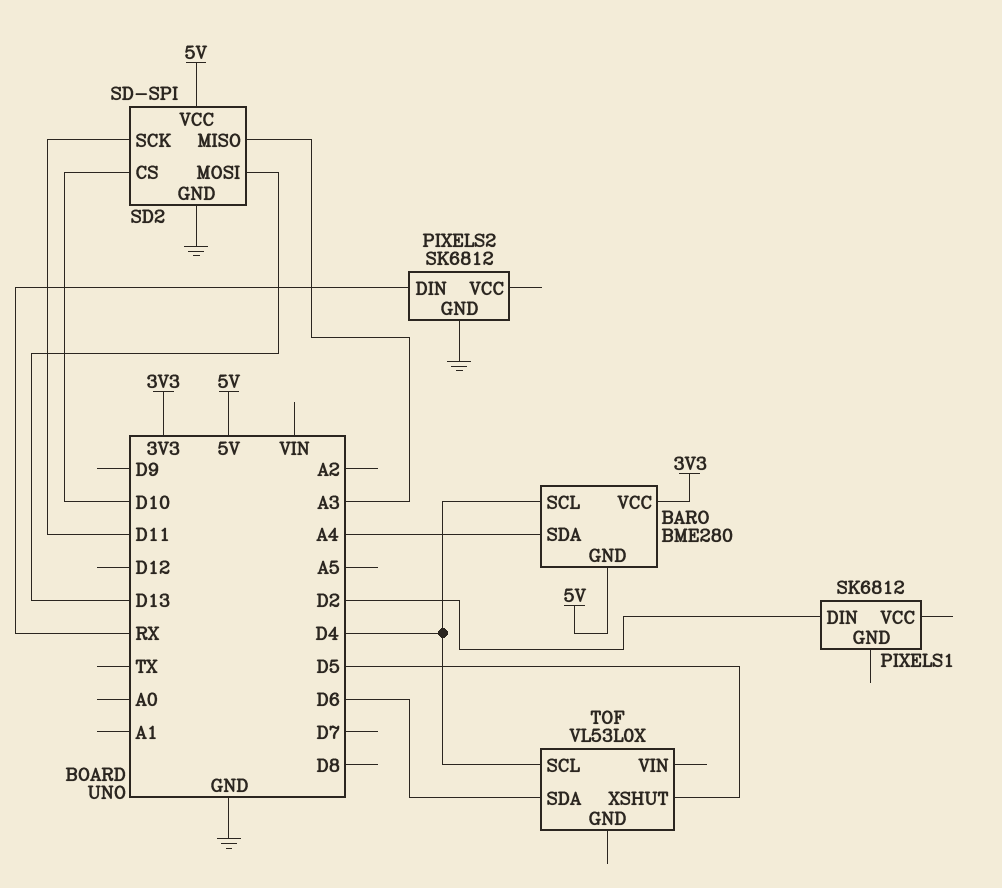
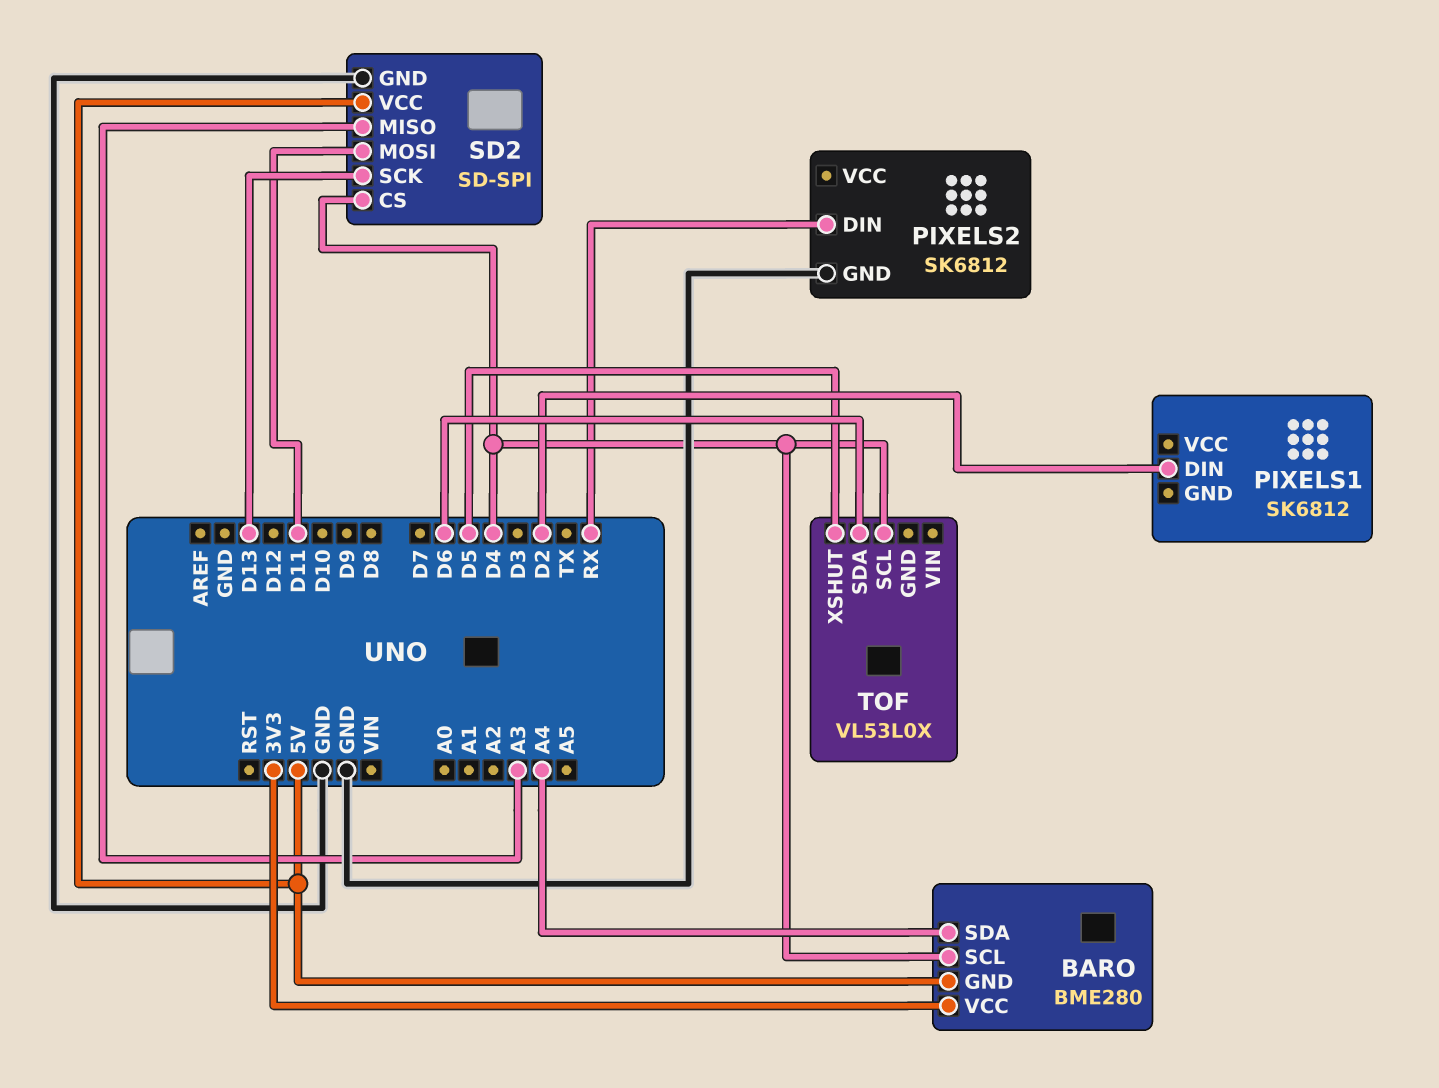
SD2 pin CS: D10 -> D4
SD2 pin MOSI: D13 -> D11
SD2 pin SCK: D11 -> D13

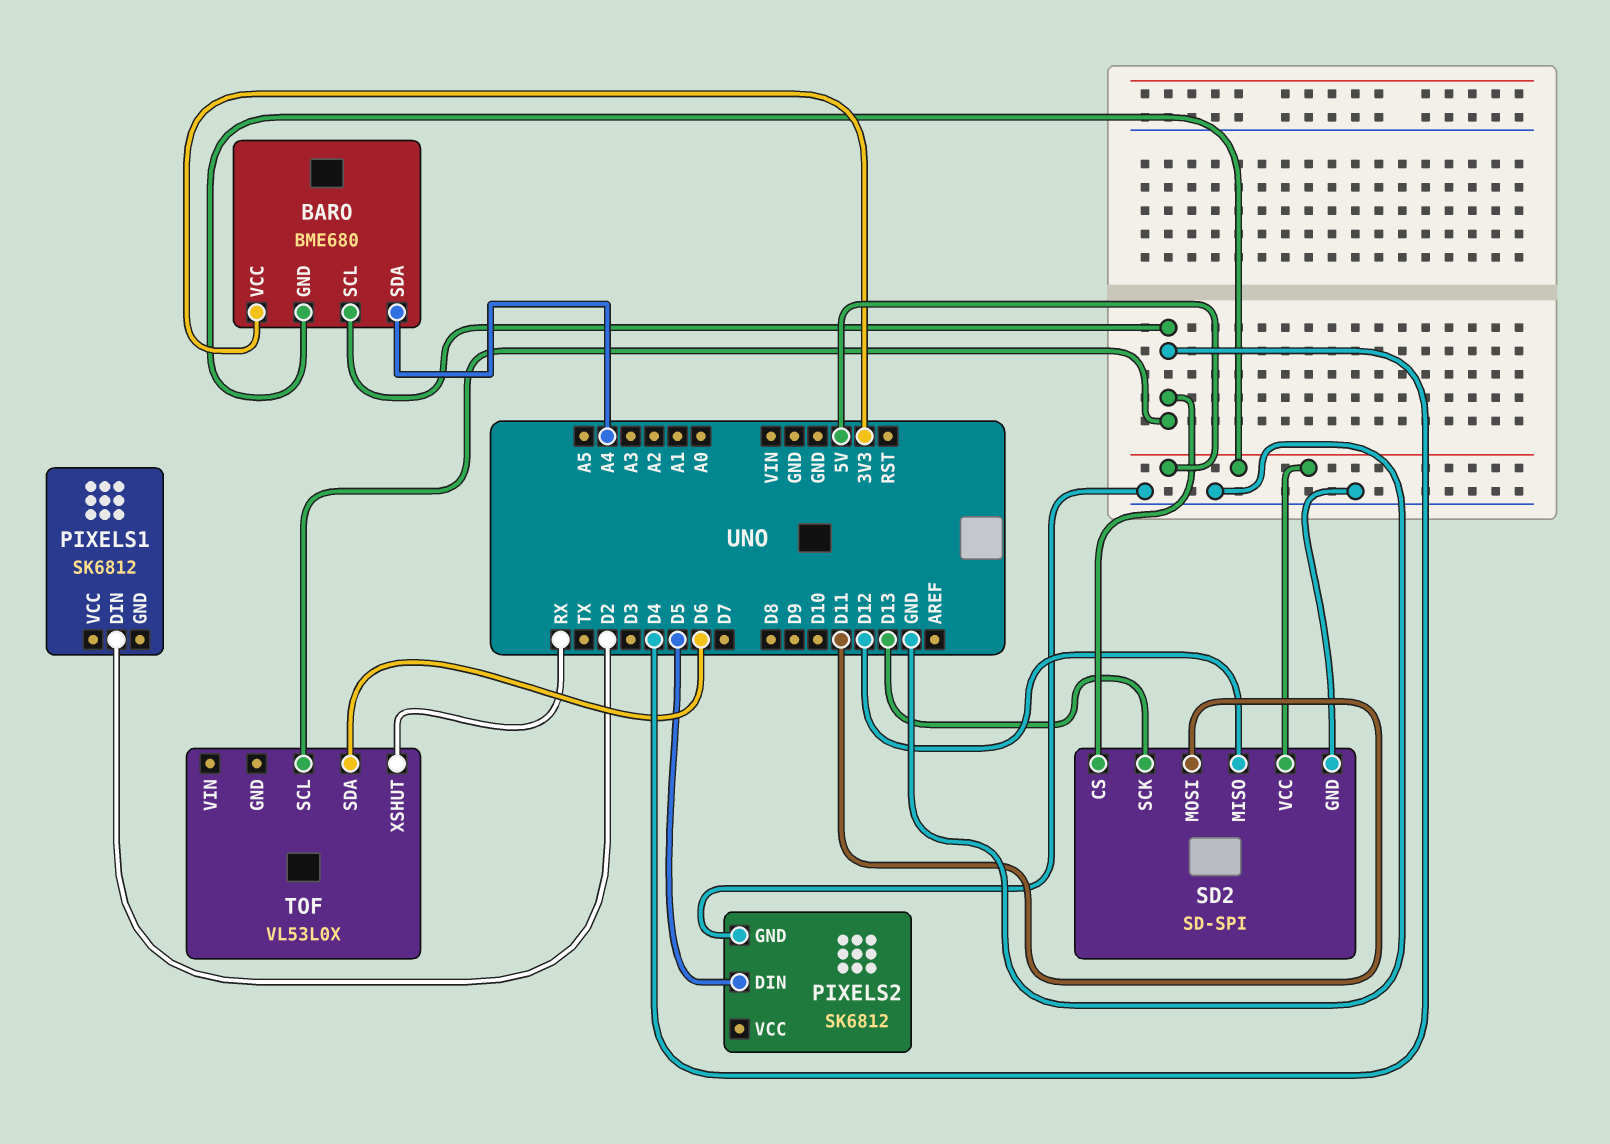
BARO: BME280 -> BME680
PIXELS2 pin DIN: RX -> D5
SD2 pin MISO: A3 -> D12
TOF pin XSHUT: D5 -> RX

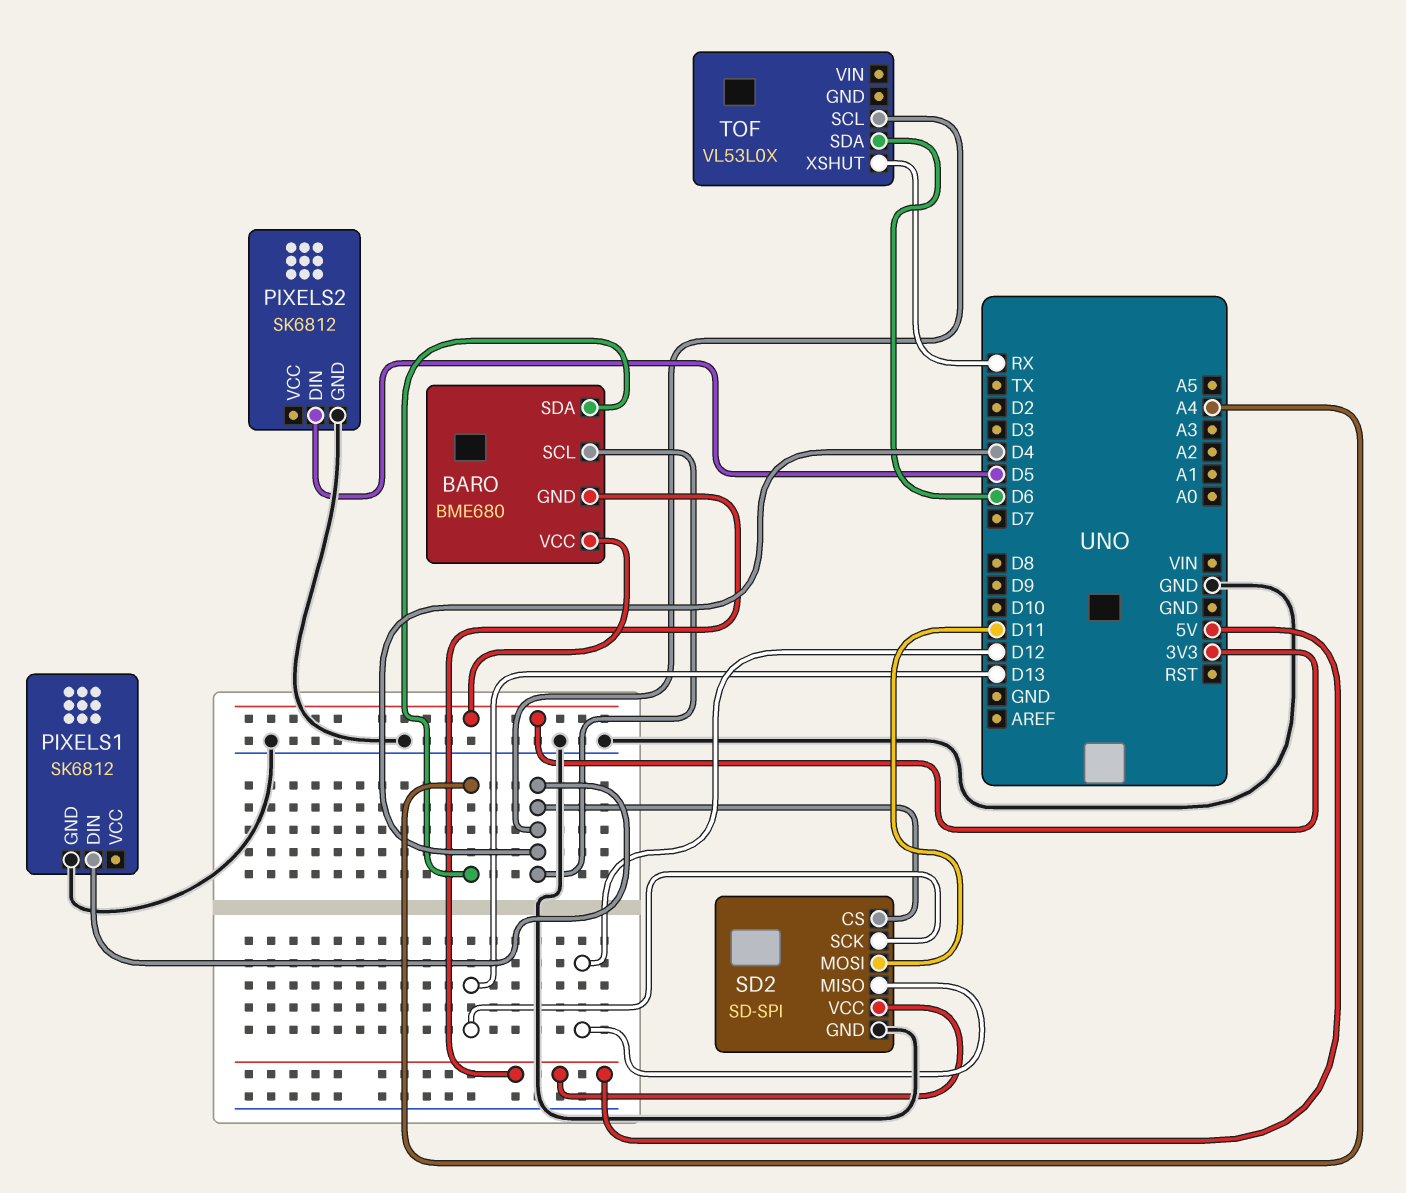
PIXELS1 pin DIN: D2 -> D4
PIXELS1 pin GND: none -> GND

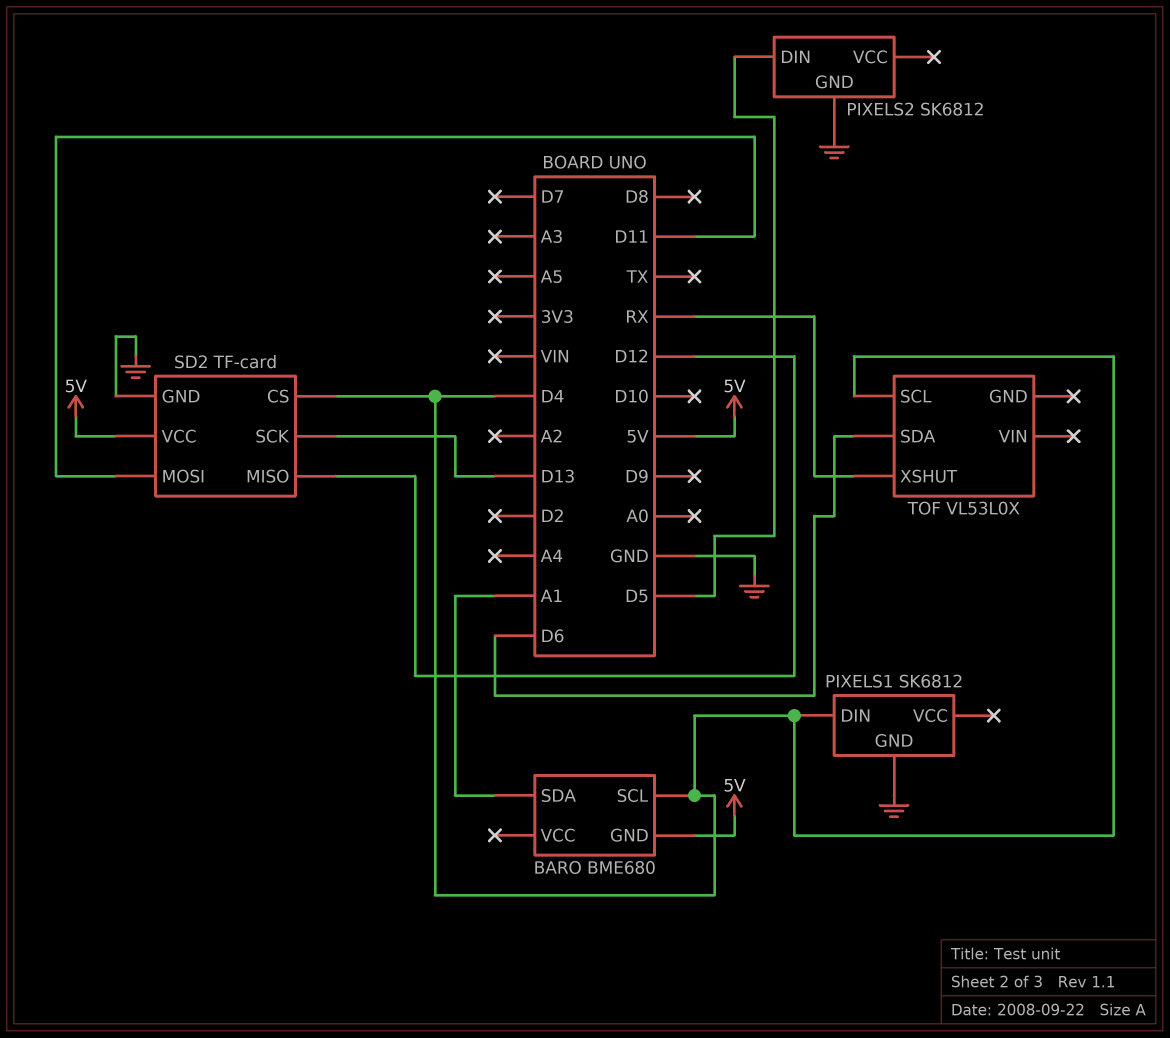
BARO pin SDA: A4 -> A1
BARO pin VCC: 3V3 -> none
SD2: SD-SPI -> TF-card

